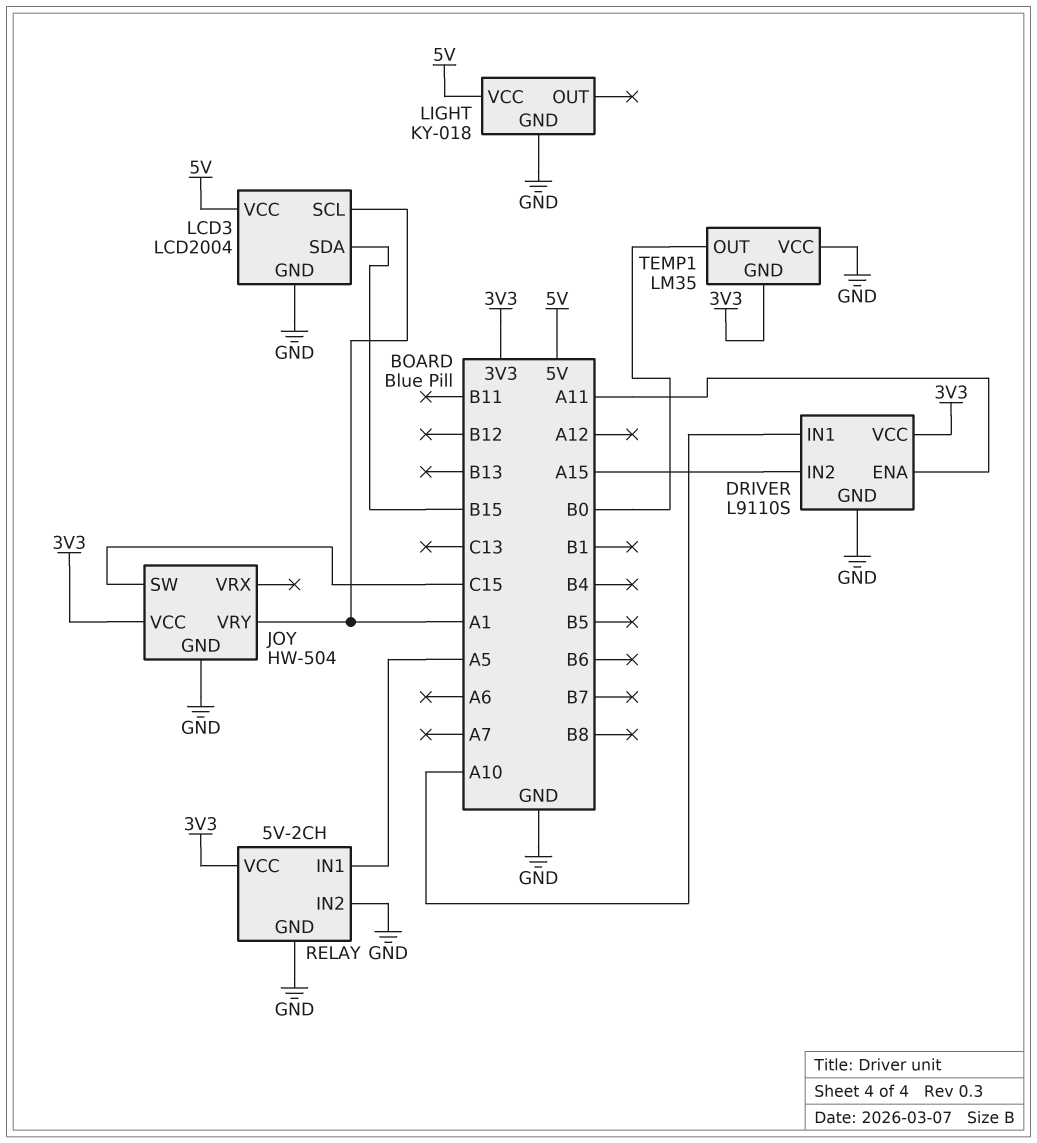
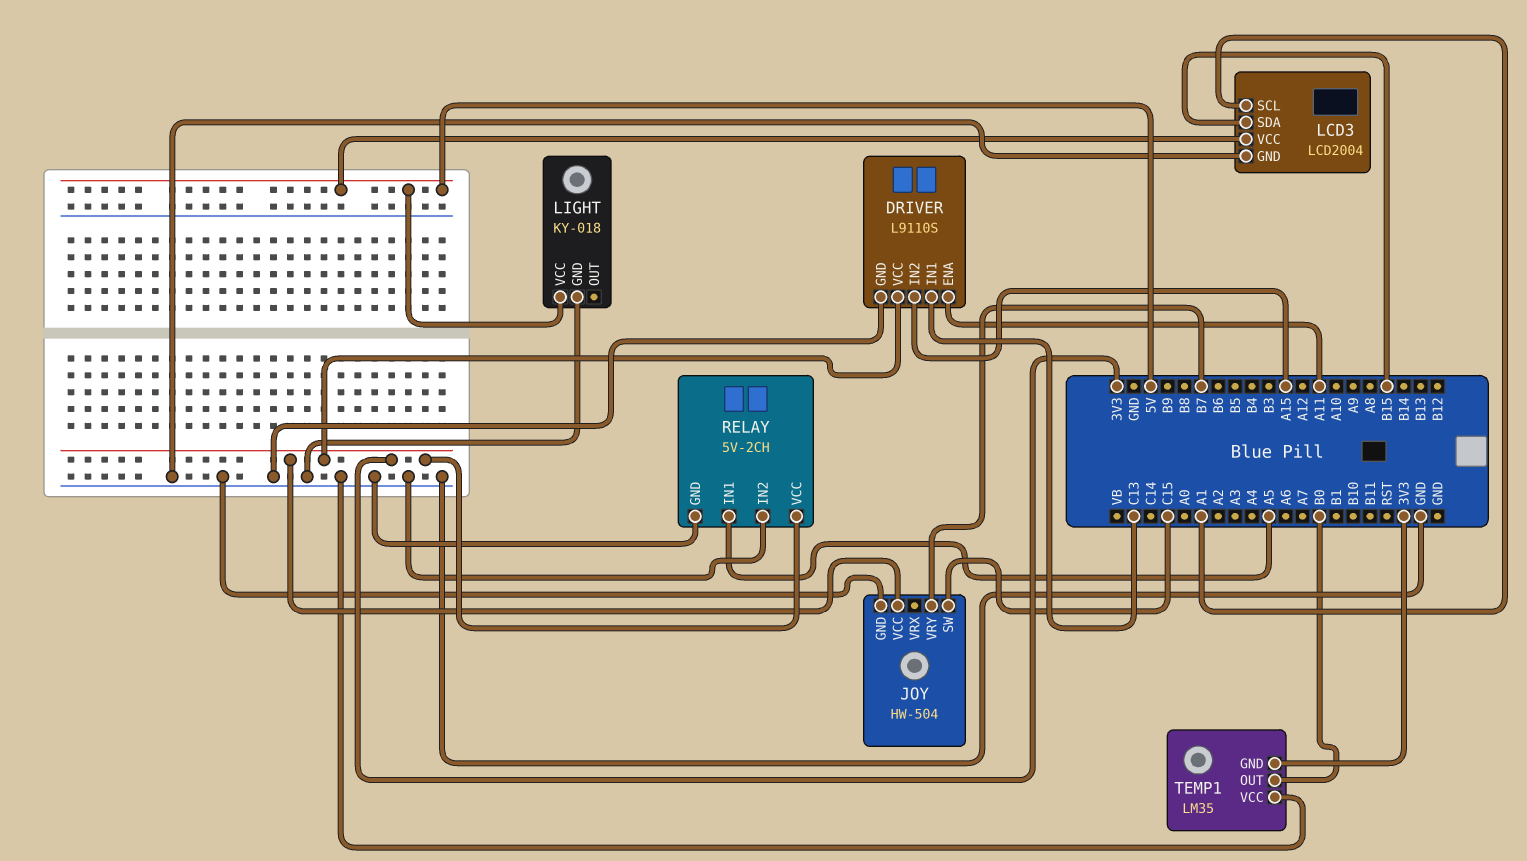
DRIVER pin IN1: A10 -> C13
JOY pin VRY: A1 -> B7

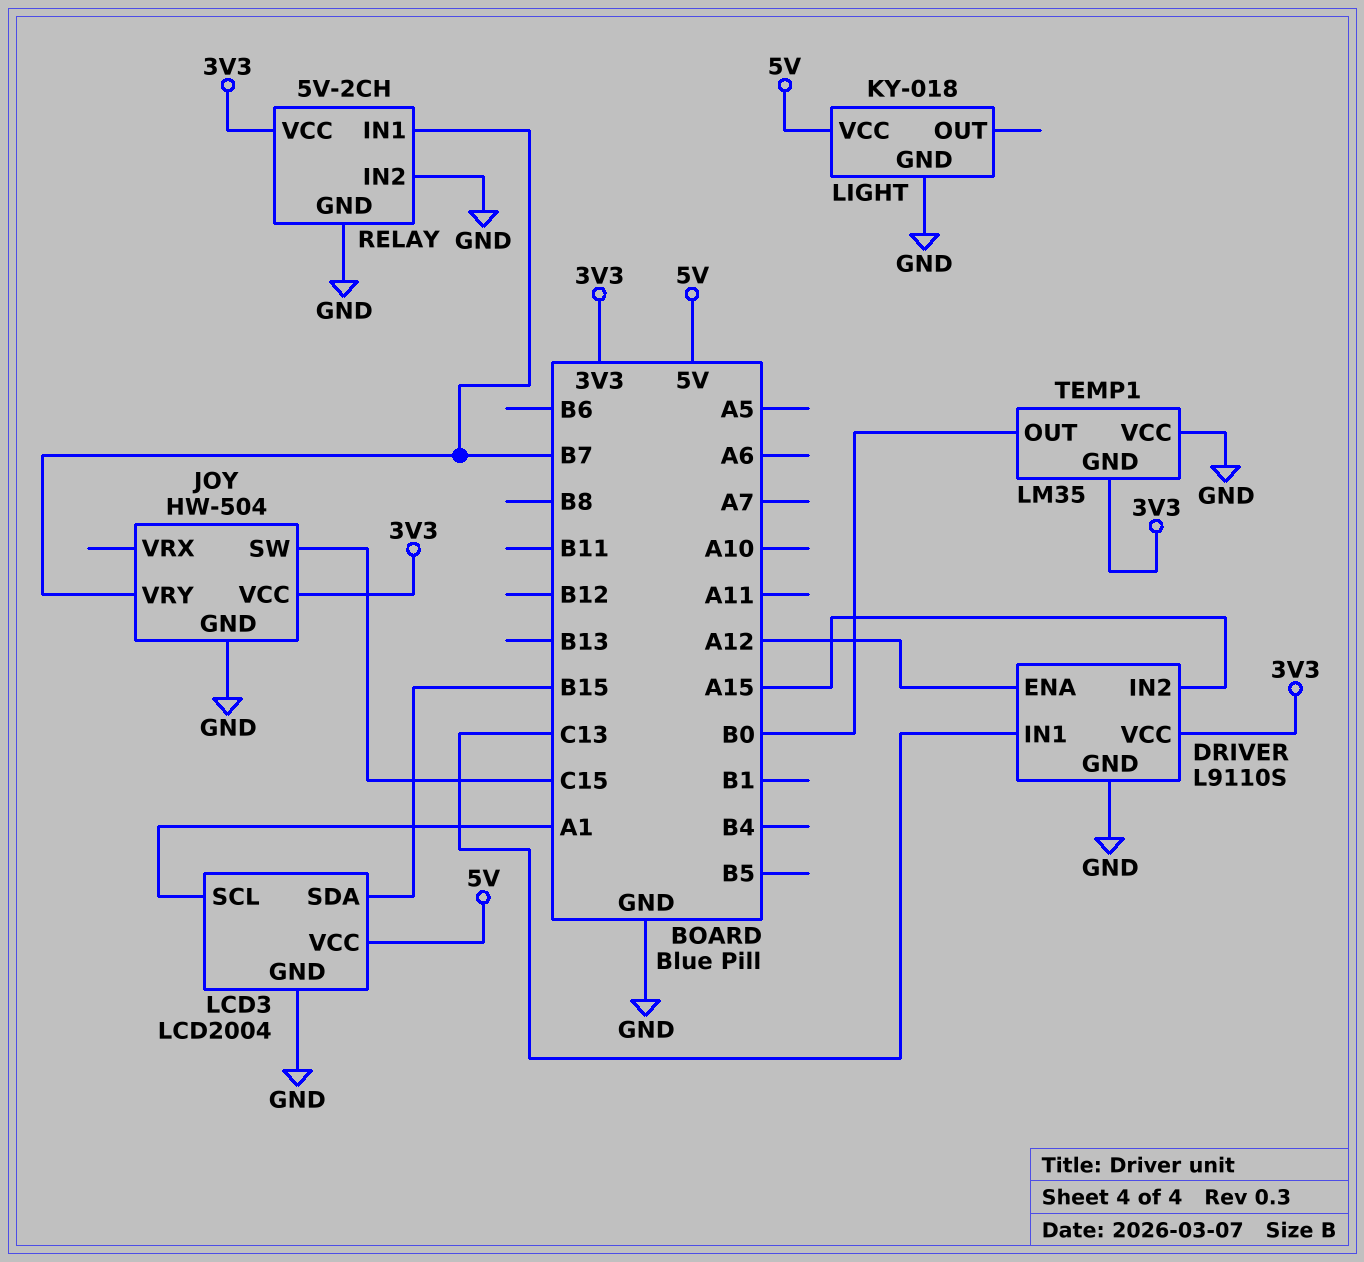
DRIVER pin ENA: A11 -> A12
RELAY pin IN1: A5 -> B7

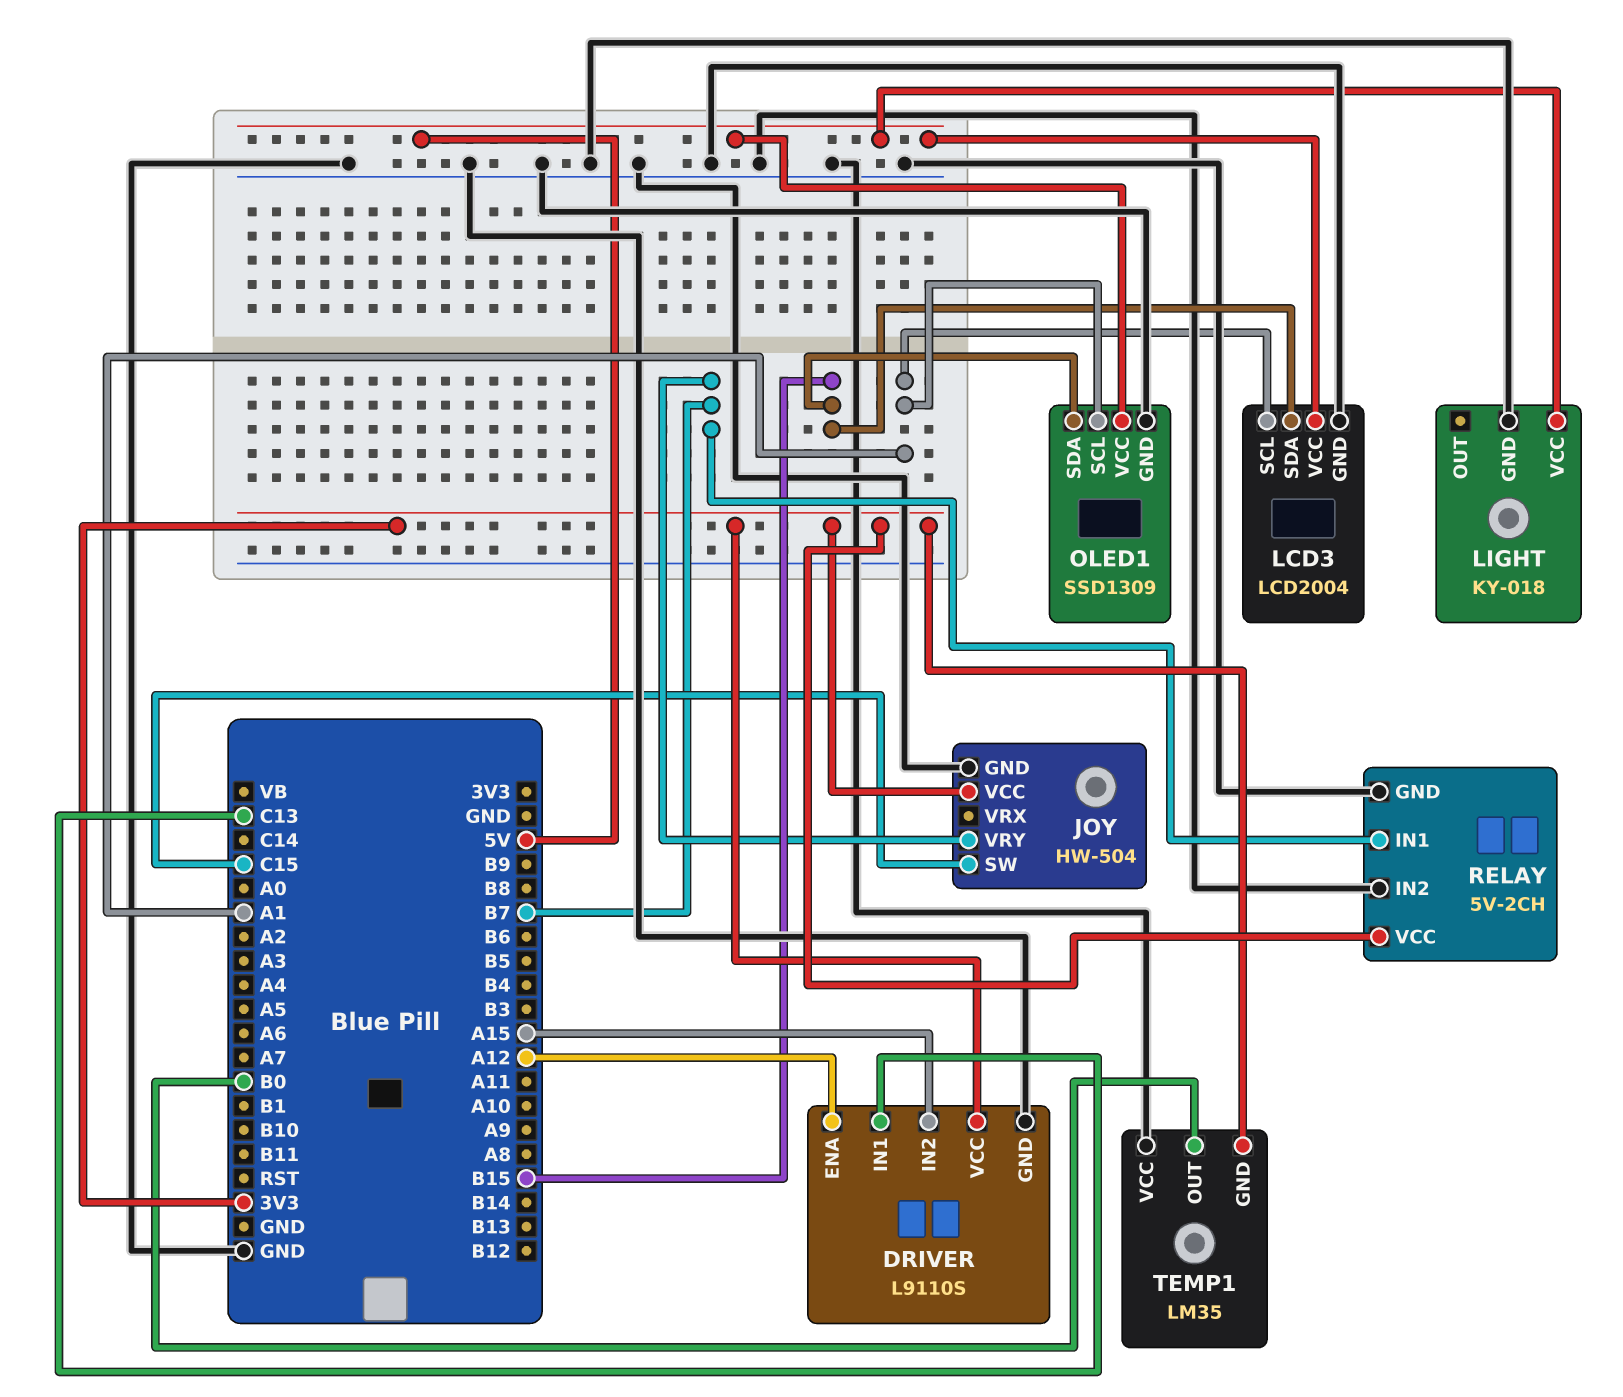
OLED1: none -> SSD1309
OLED1 pin GND: none -> GND
OLED1 pin SCL: none -> A1
OLED1 pin SDA: none -> B15
OLED1 pin VCC: none -> 5V

